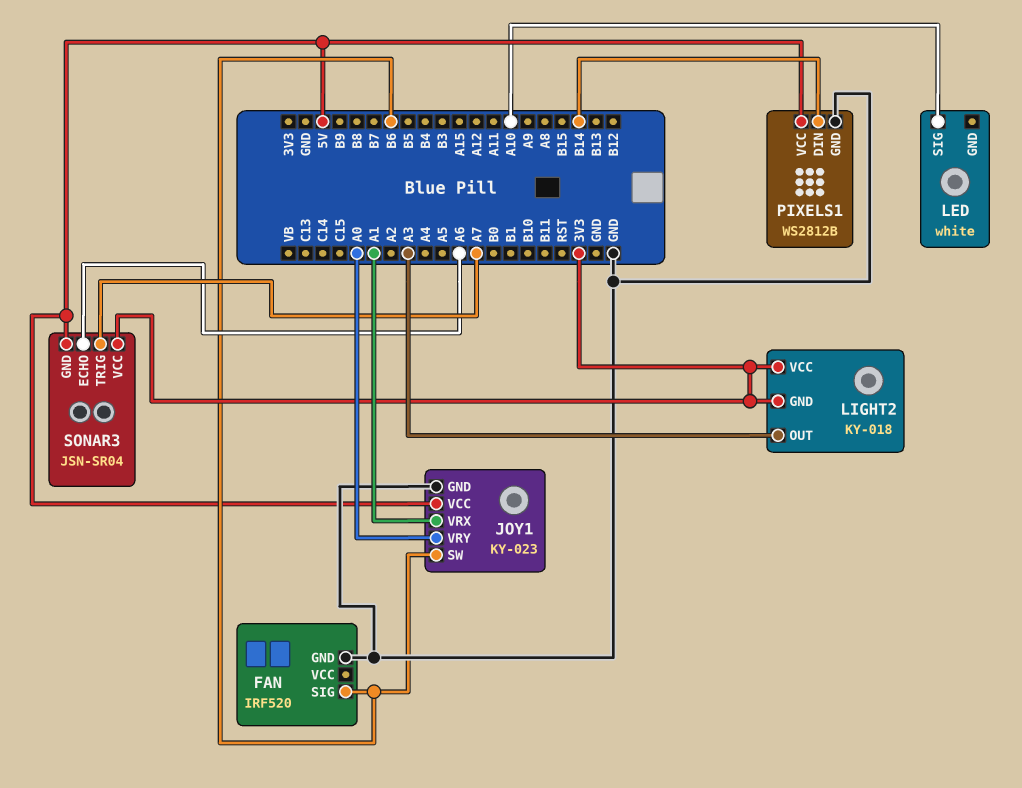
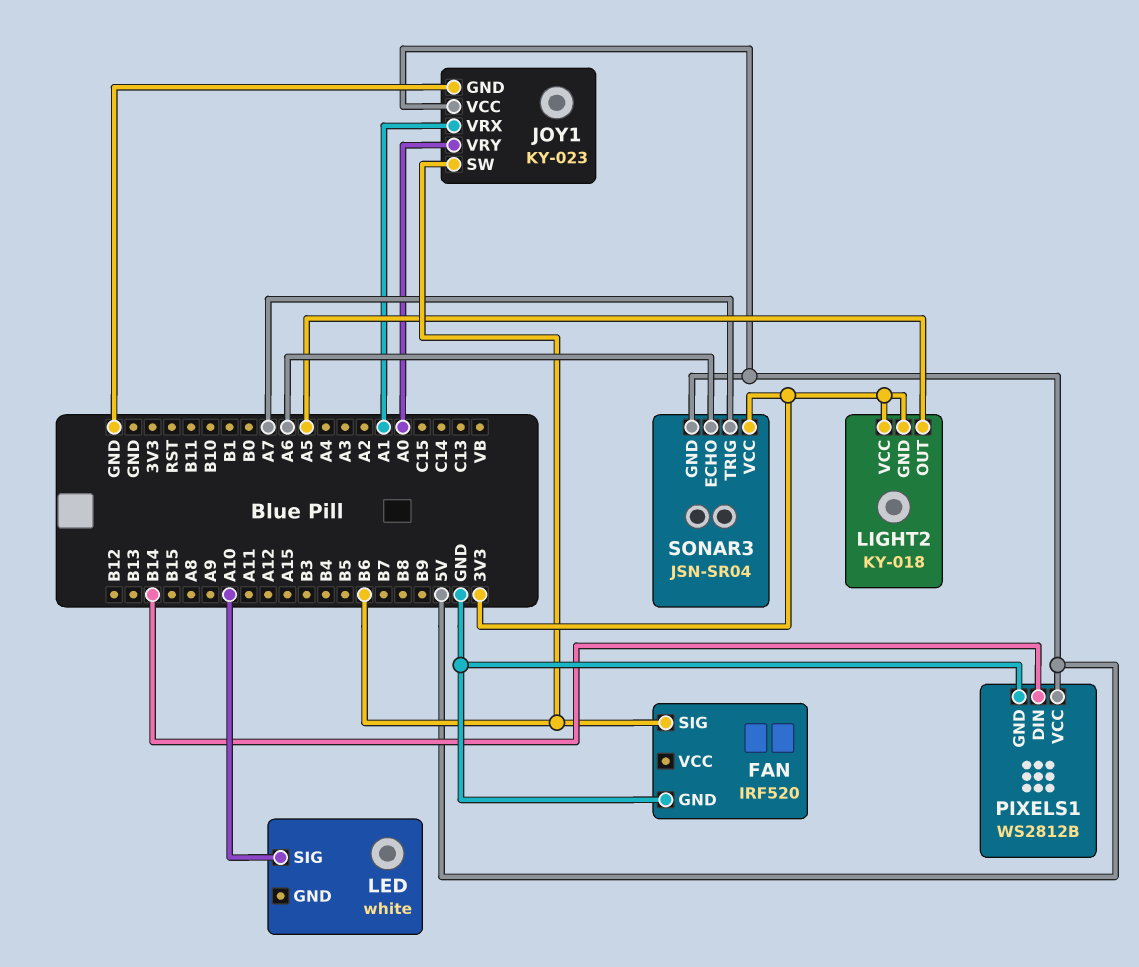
LIGHT2 pin OUT: A3 -> A5

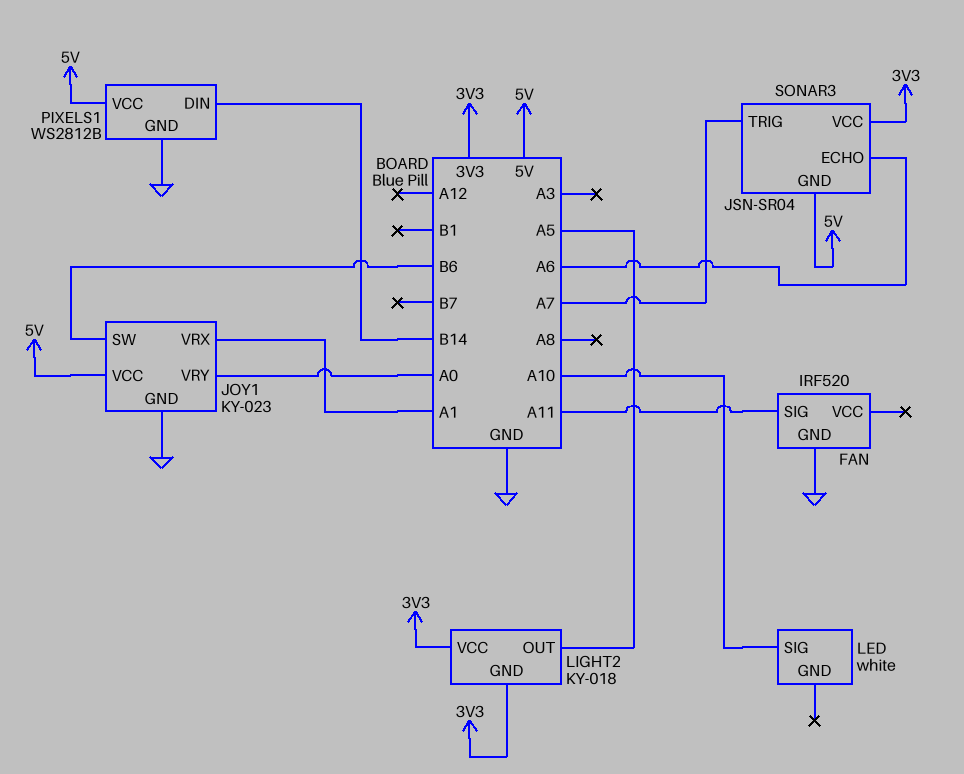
FAN pin SIG: B6 -> A11

